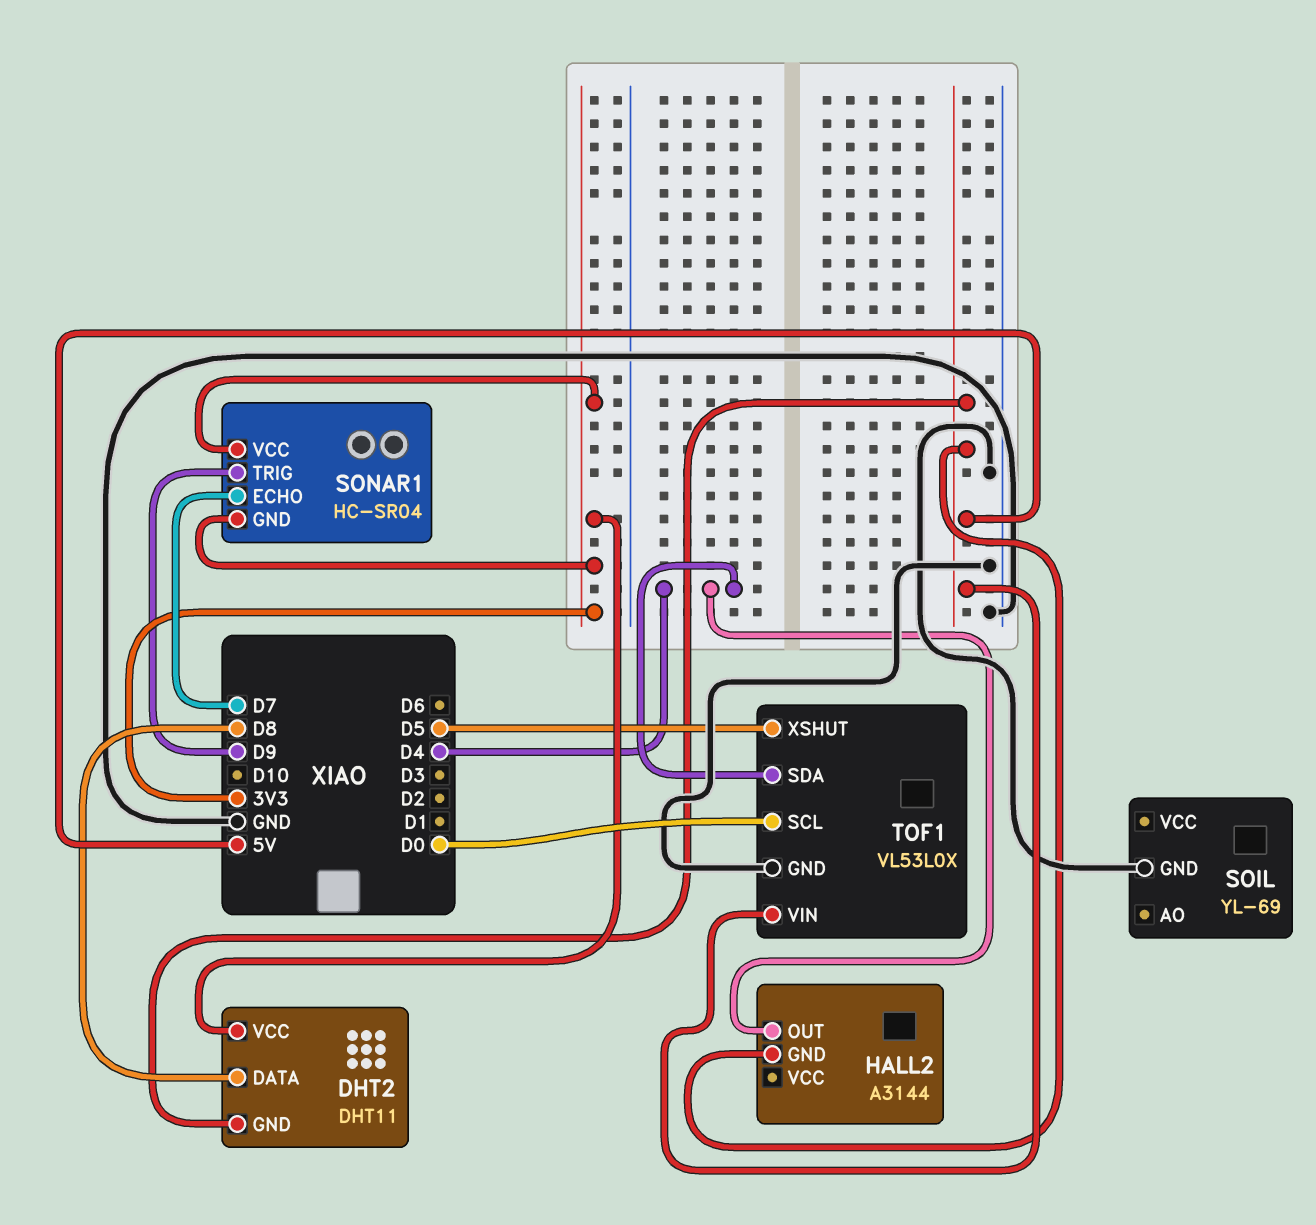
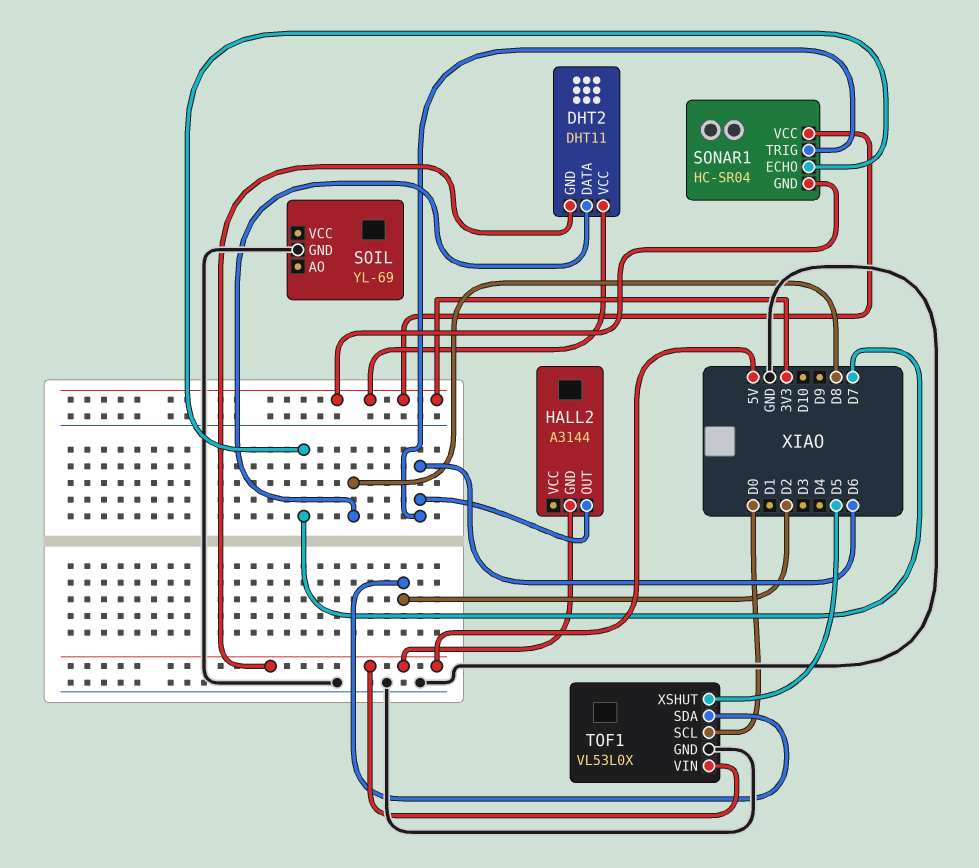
HALL2 pin OUT: D4 -> D6
SONAR1 pin TRIG: D9 -> D6
TOF1 pin SDA: D4 -> D2

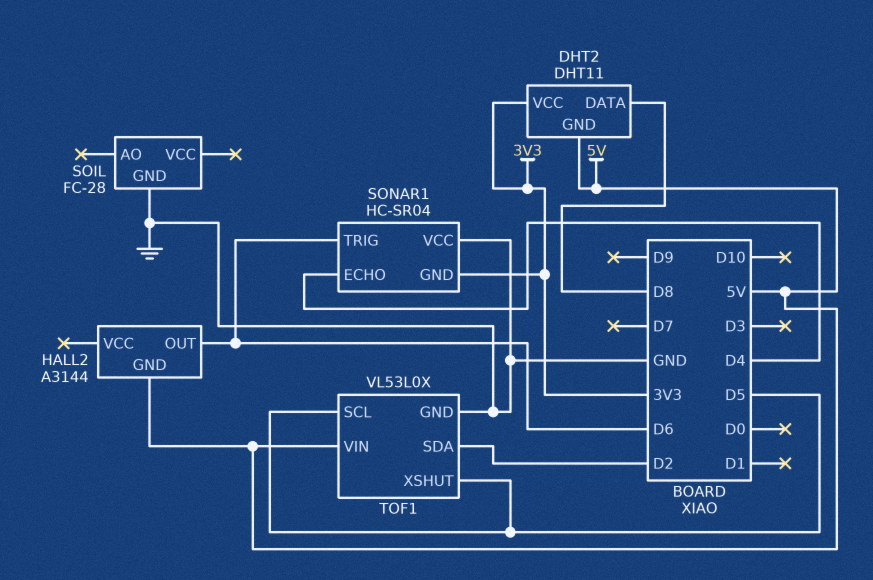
SOIL: YL-69 -> FC-28
SONAR1 pin ECHO: D7 -> D4
SONAR1 pin VCC: 3V3 -> GND
TOF1 pin SCL: D0 -> D5

